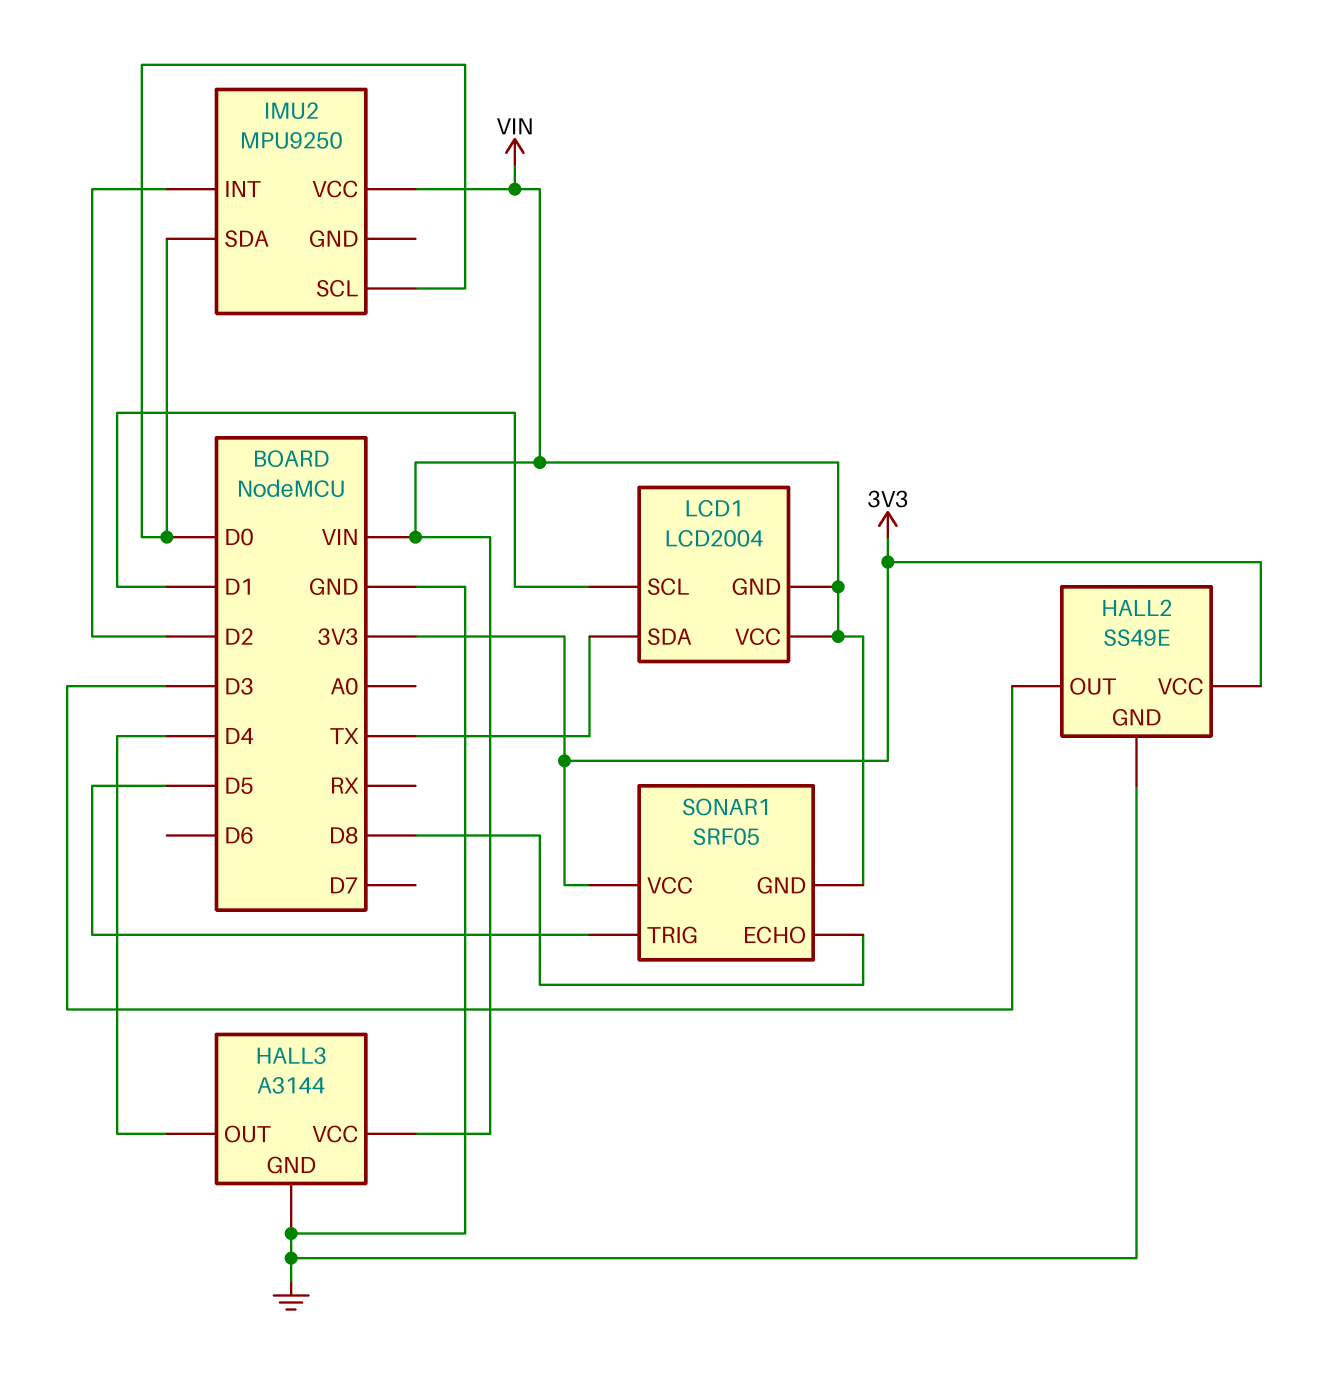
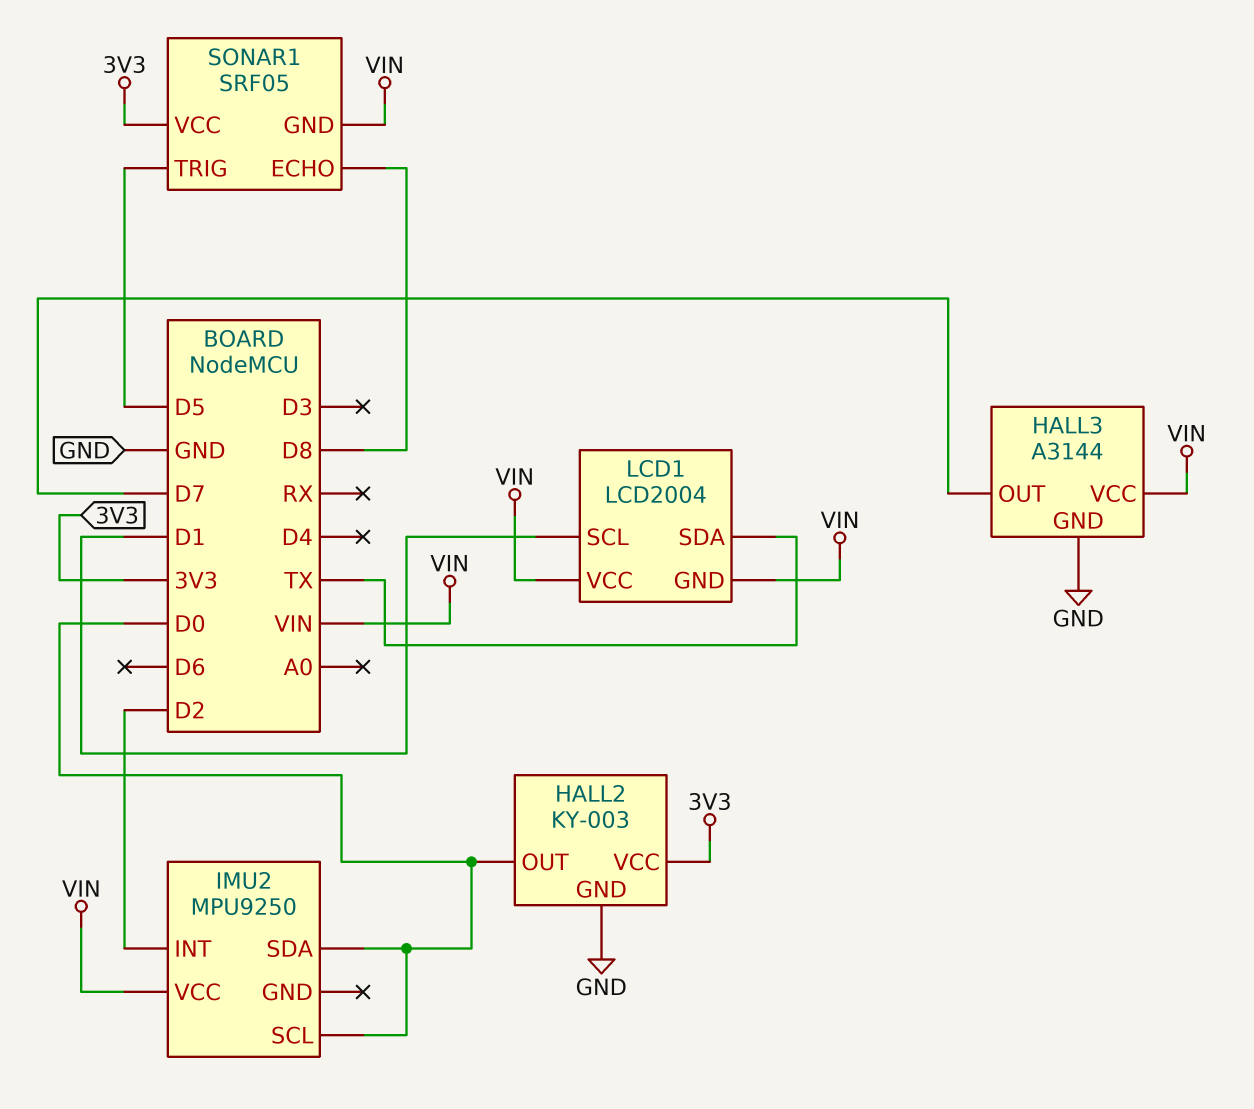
HALL2: SS49E -> KY-003
HALL2 pin OUT: D3 -> D0
HALL3 pin OUT: D4 -> D7

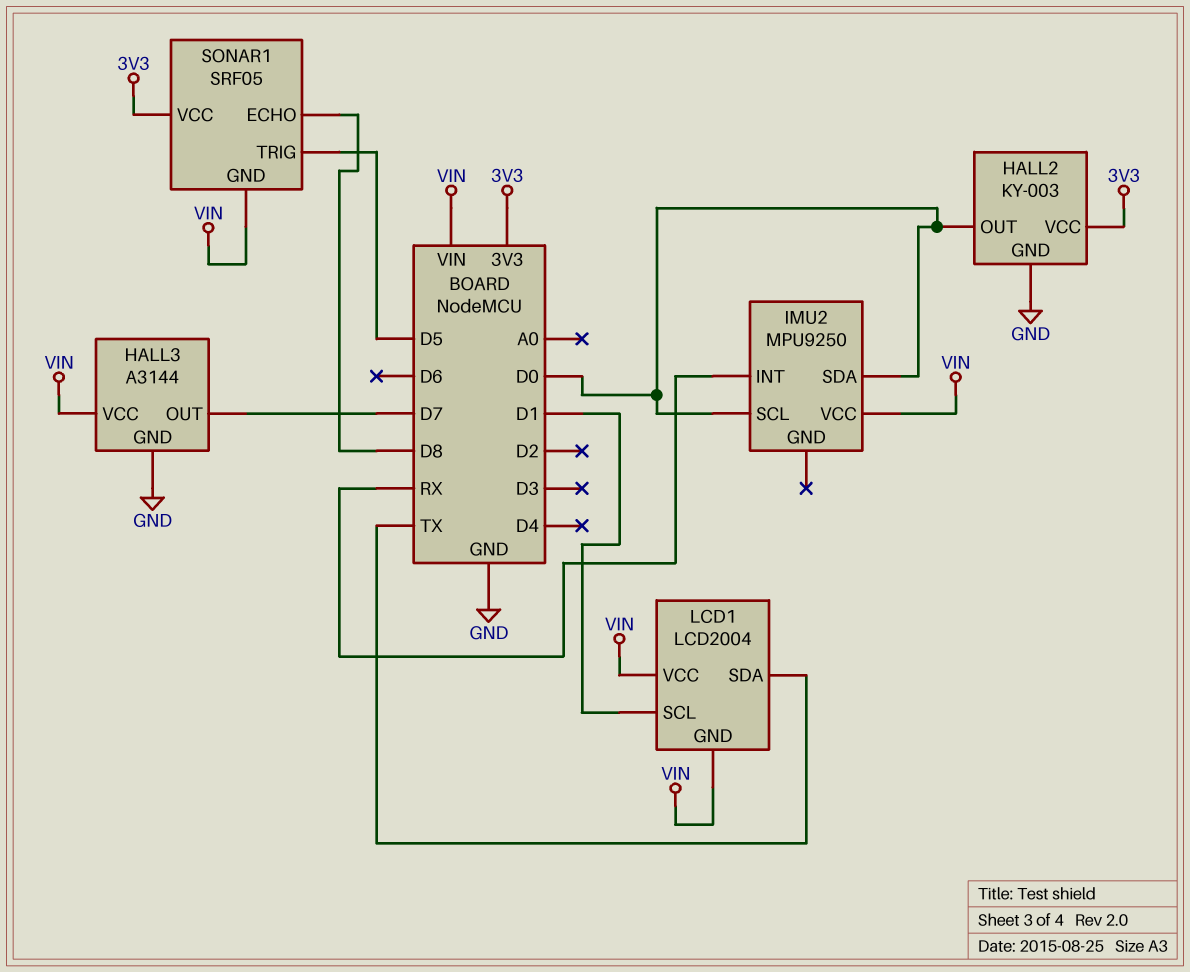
IMU2 pin INT: D2 -> RX

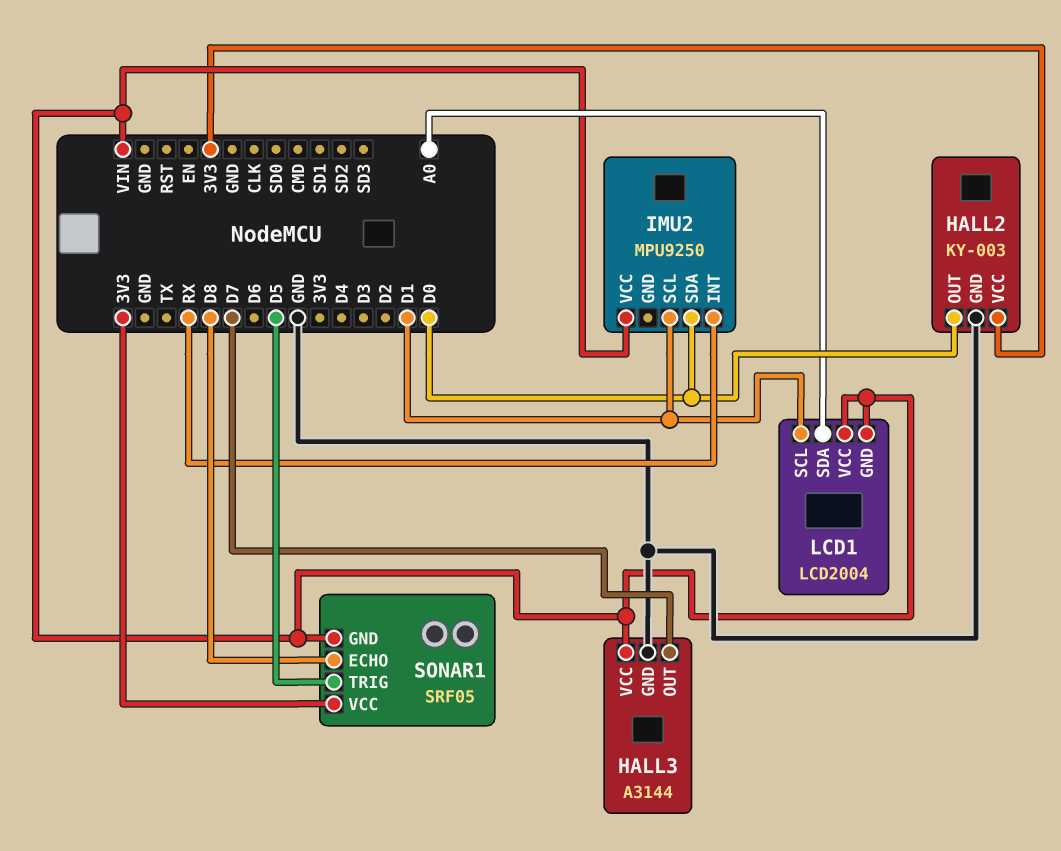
IMU2 pin SCL: D0 -> D1
LCD1 pin SDA: TX -> A0

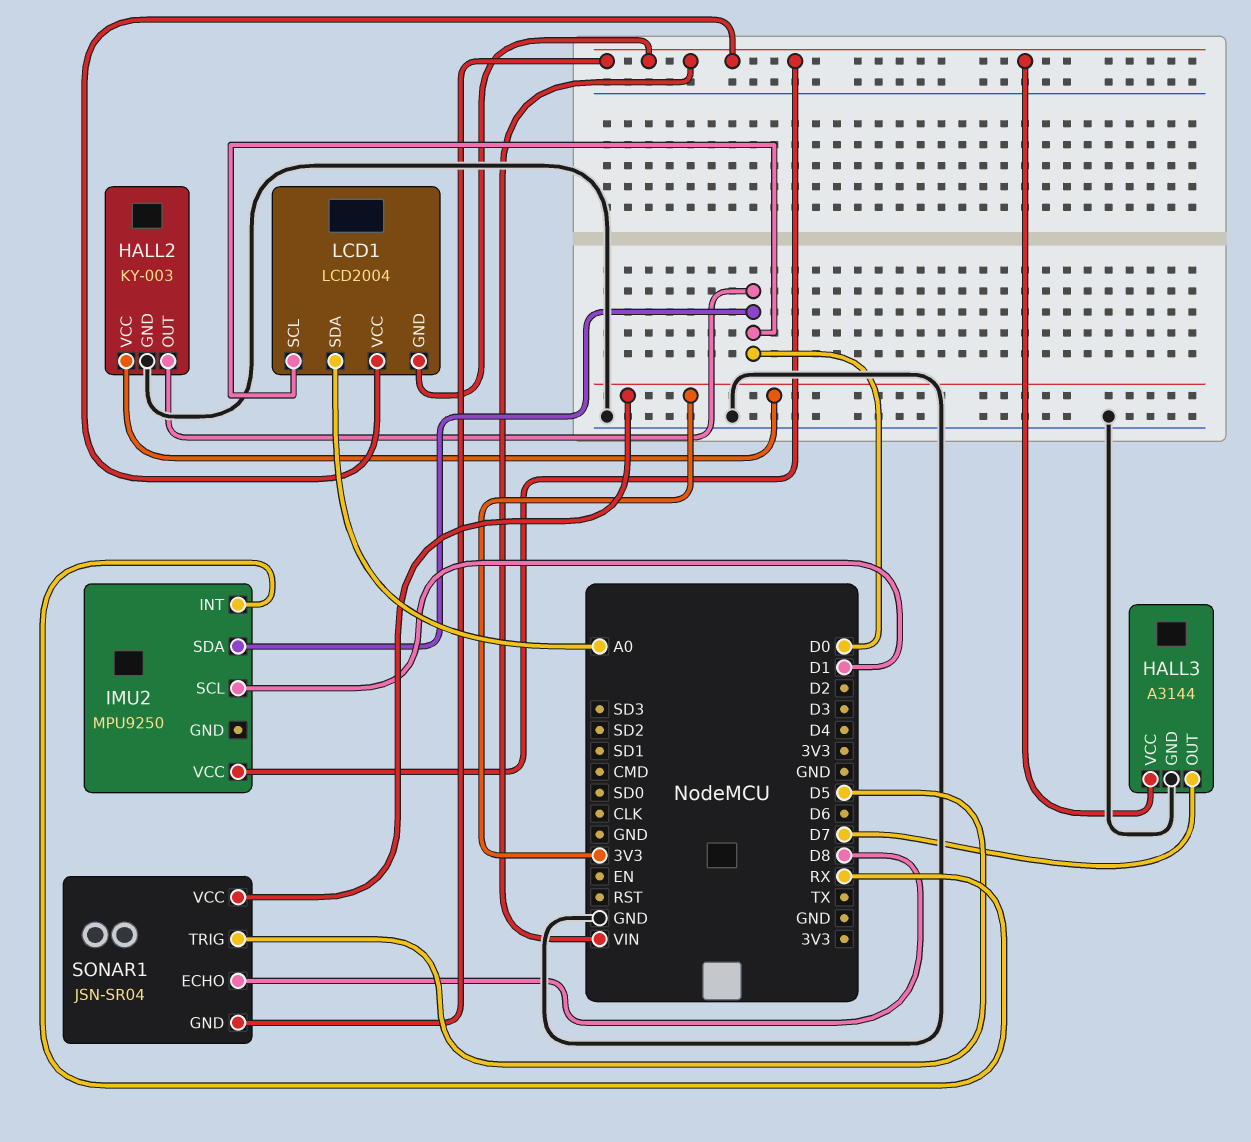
LCD1 pin SCL: D1 -> D0
SONAR1: SRF05 -> JSN-SR04

